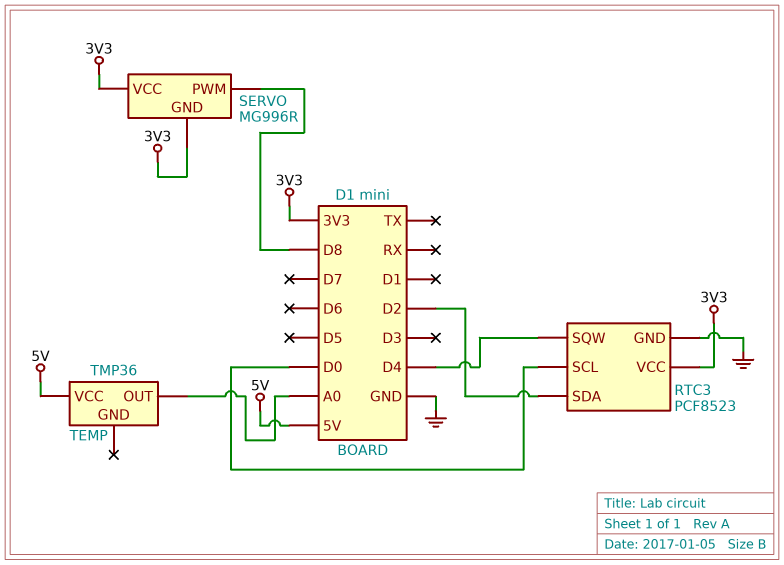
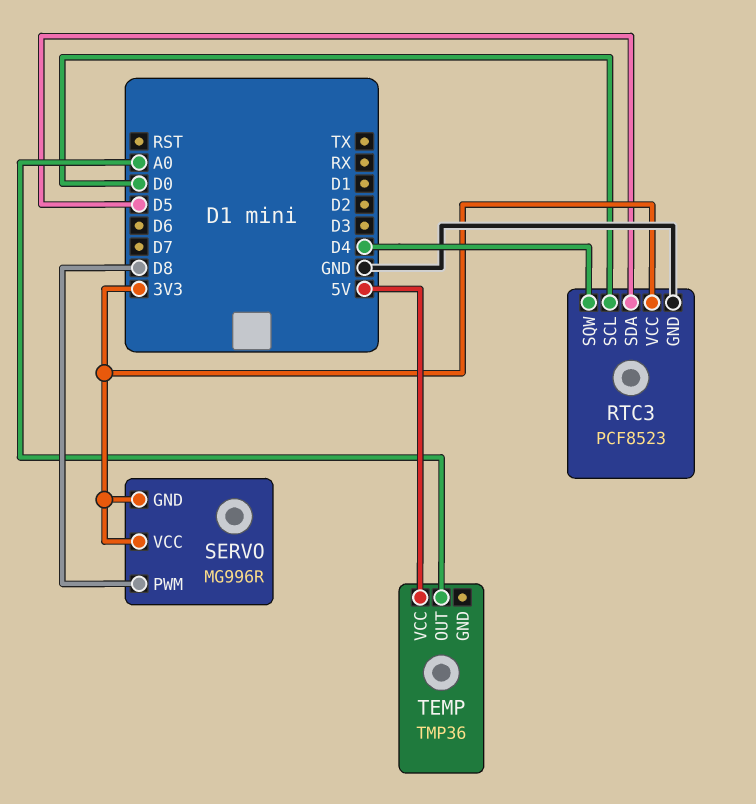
RTC3 pin SDA: D2 -> D5

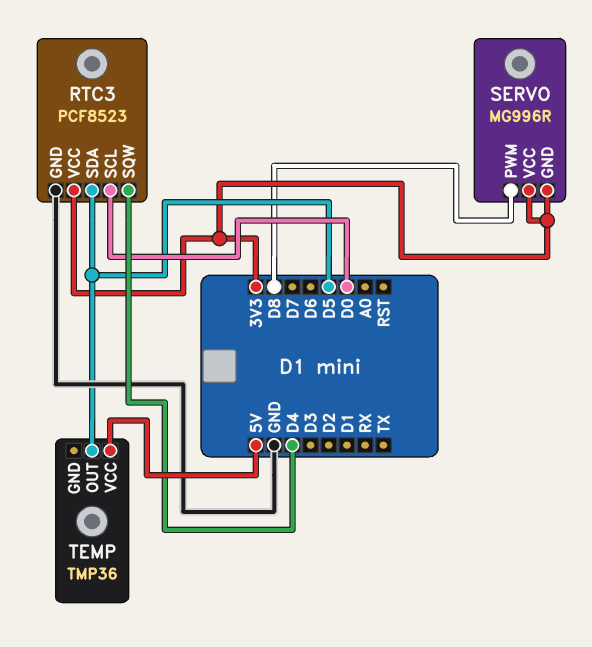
TEMP pin OUT: A0 -> D5

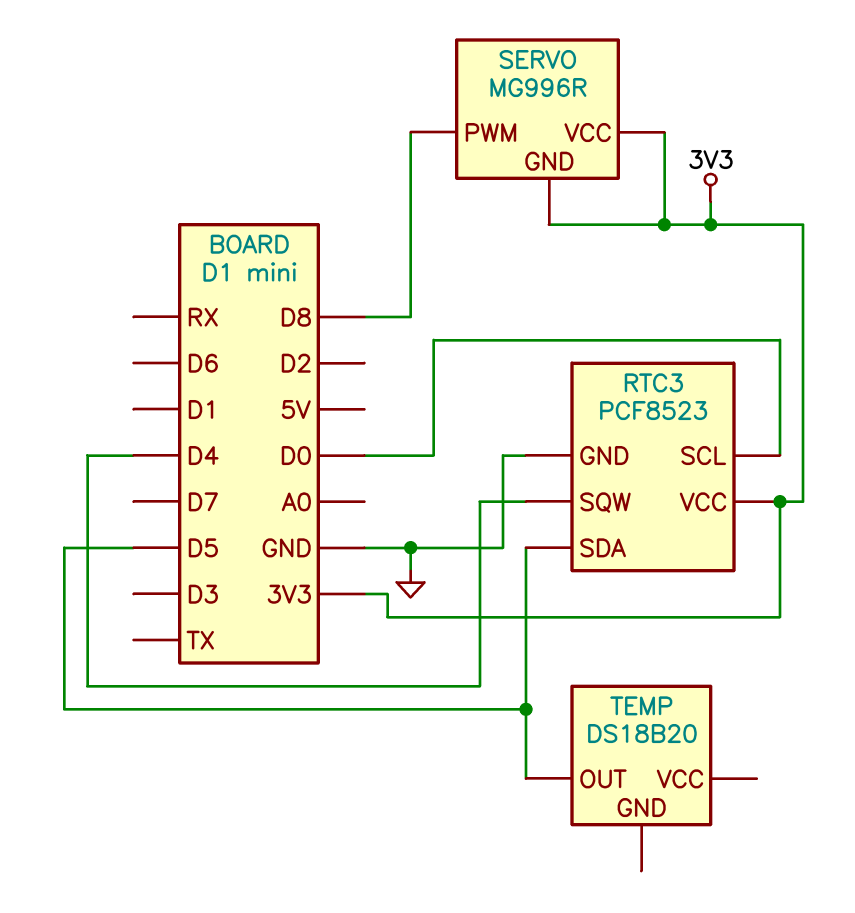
TEMP: TMP36 -> DS18B20
TEMP pin VCC: 5V -> none

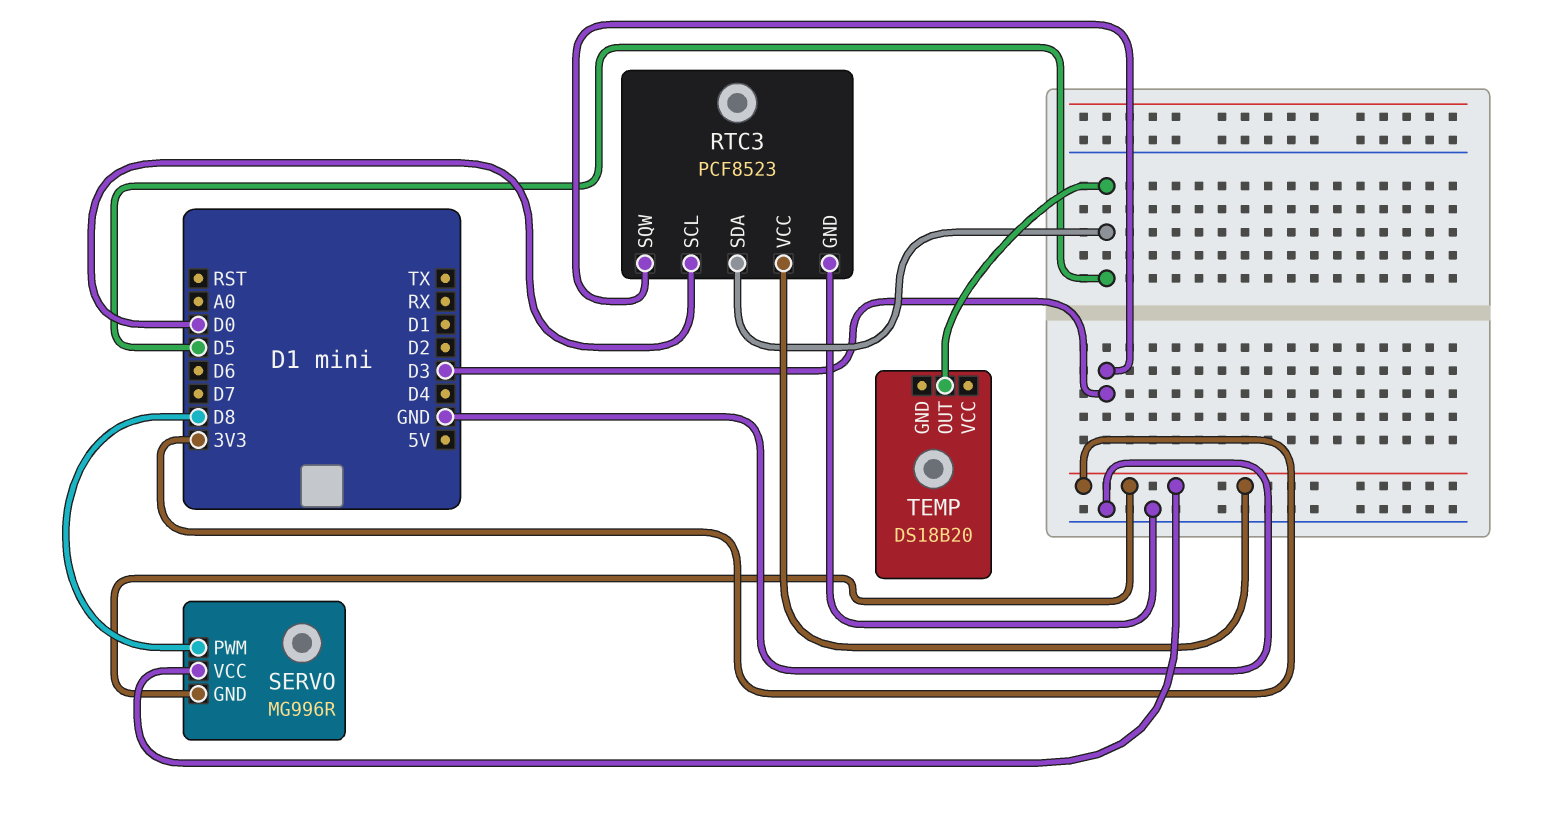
RTC3 pin SQW: D4 -> D3

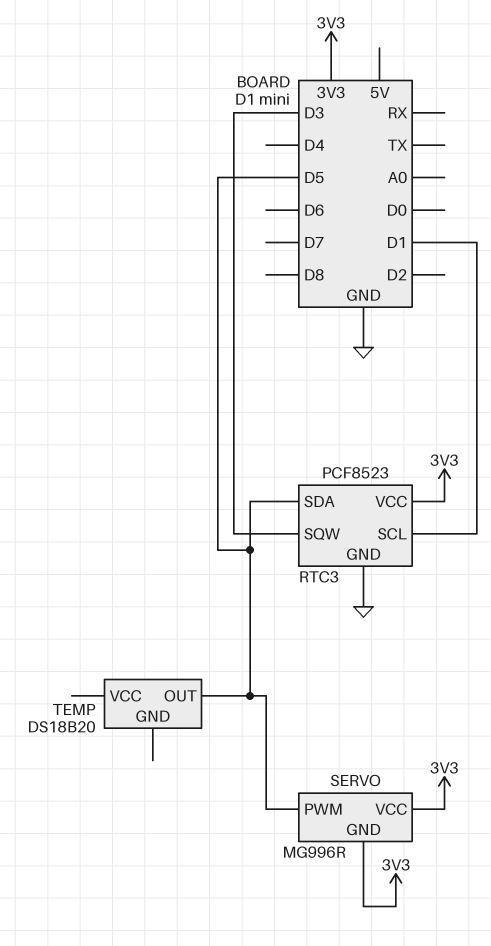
RTC3 pin SCL: D0 -> D1
SERVO pin PWM: D8 -> D5

